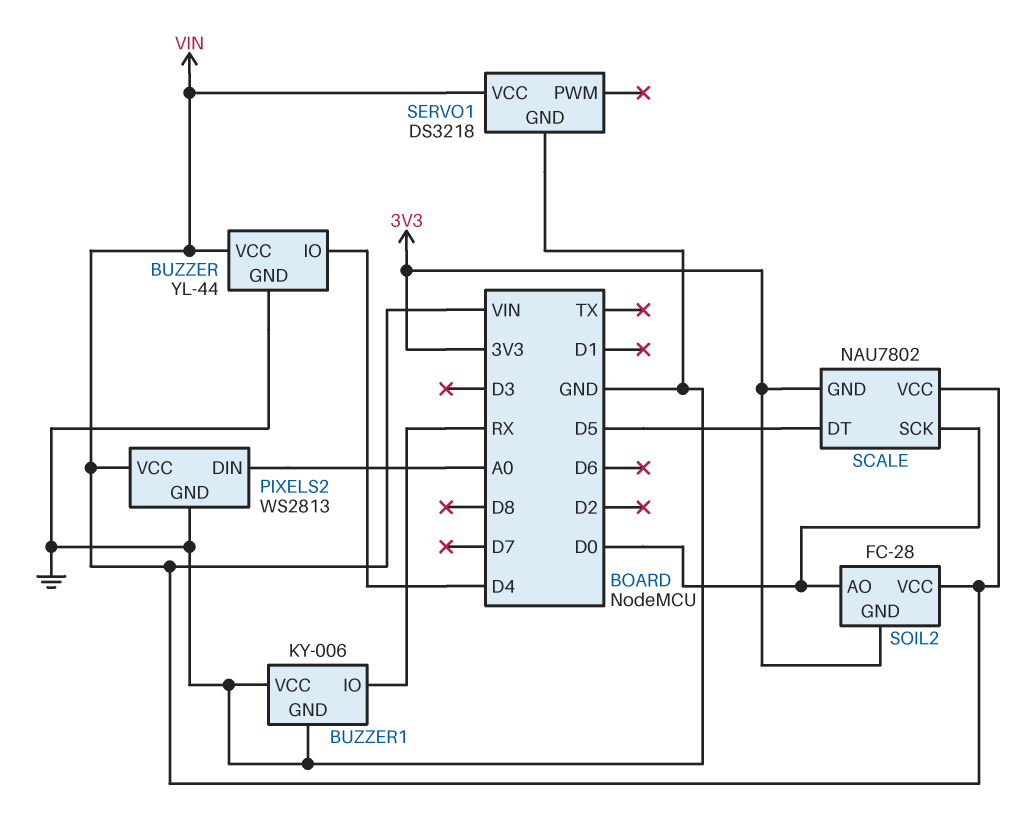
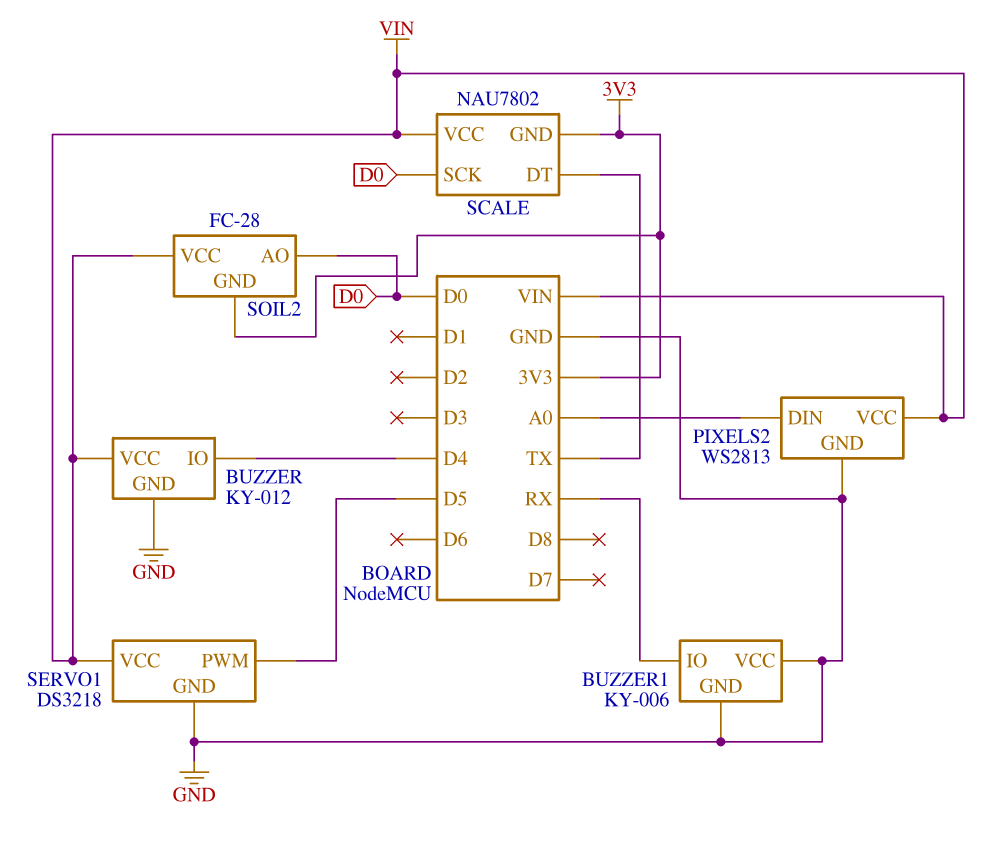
BUZZER: YL-44 -> KY-012
SCALE pin DT: D5 -> TX
SERVO1 pin PWM: none -> D5

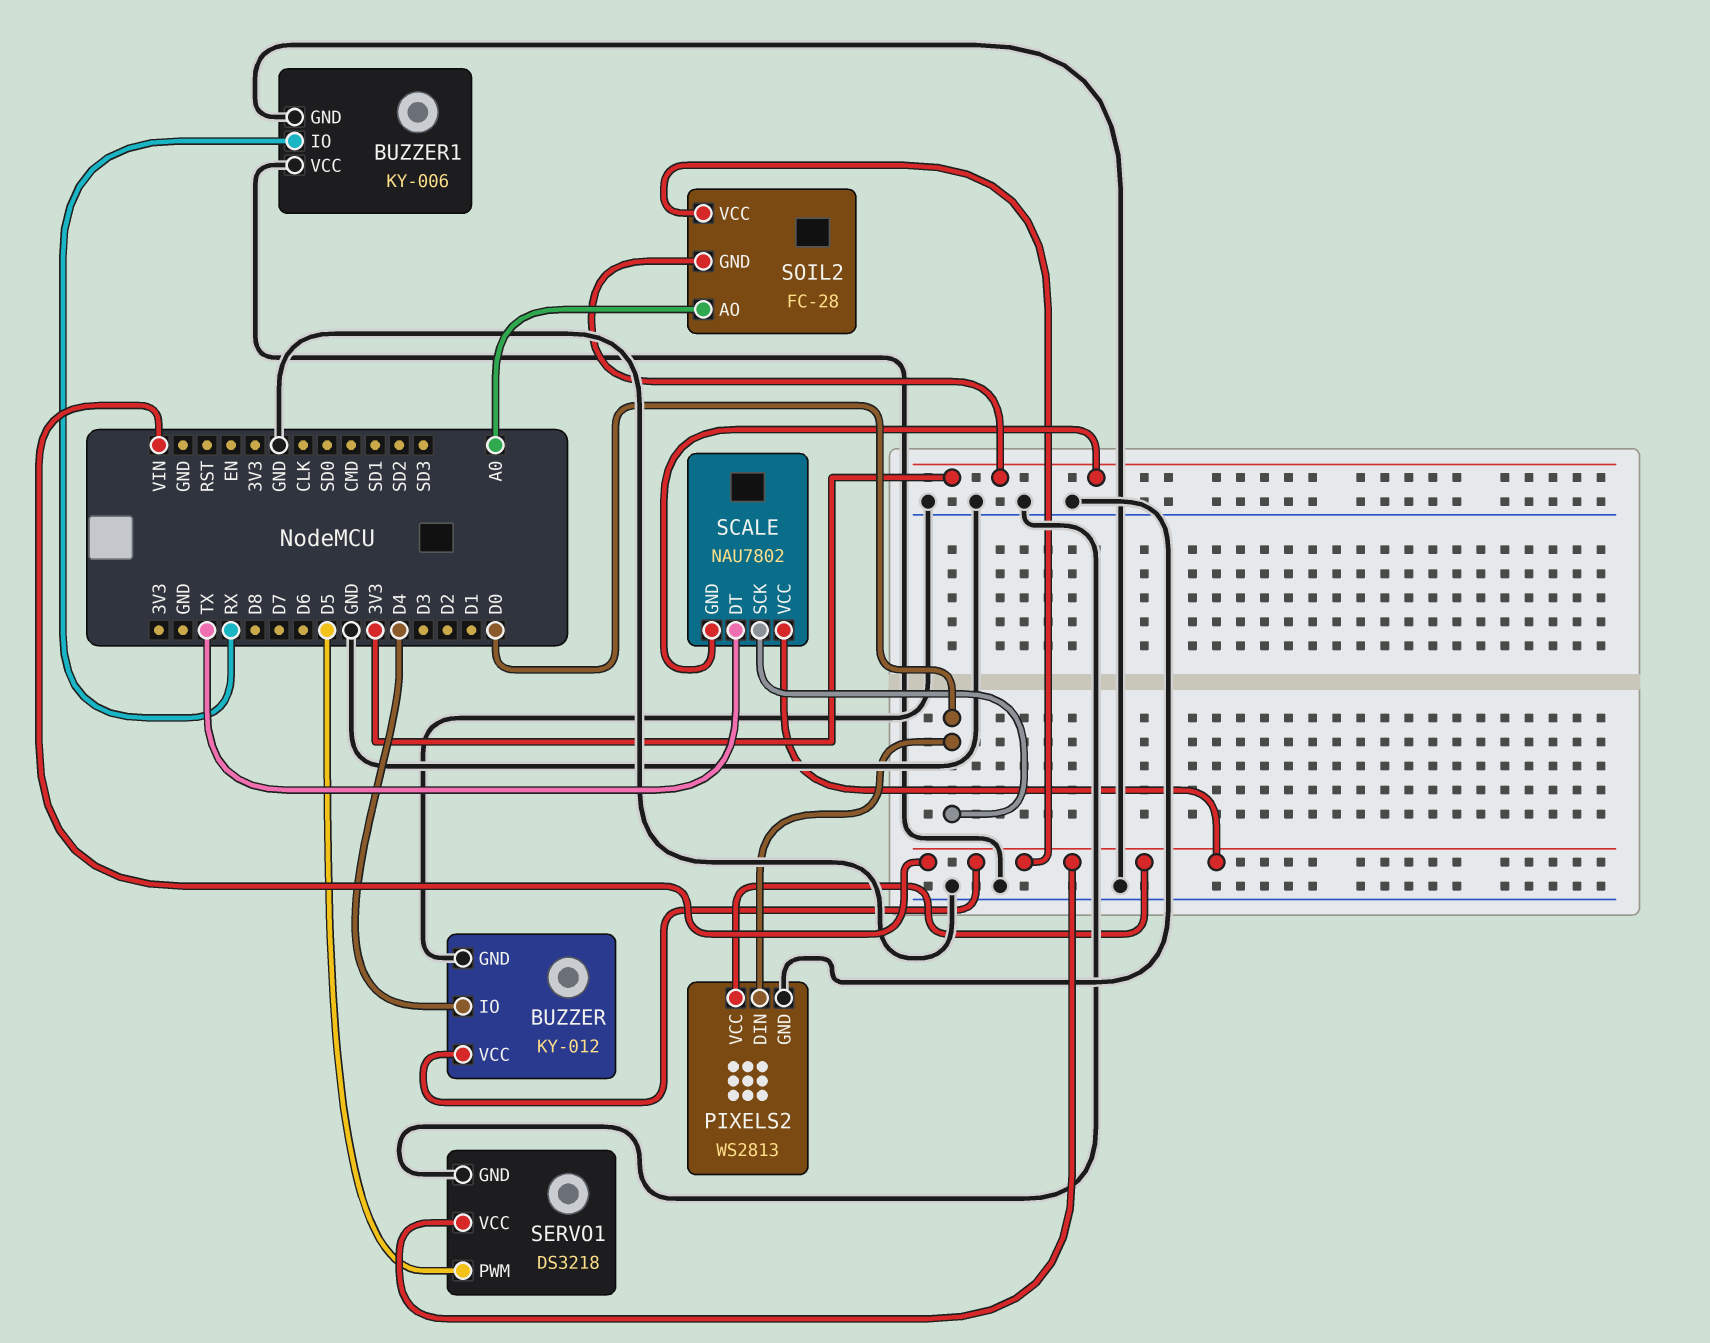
PIXELS2 pin DIN: A0 -> D0
SOIL2 pin AO: D0 -> A0

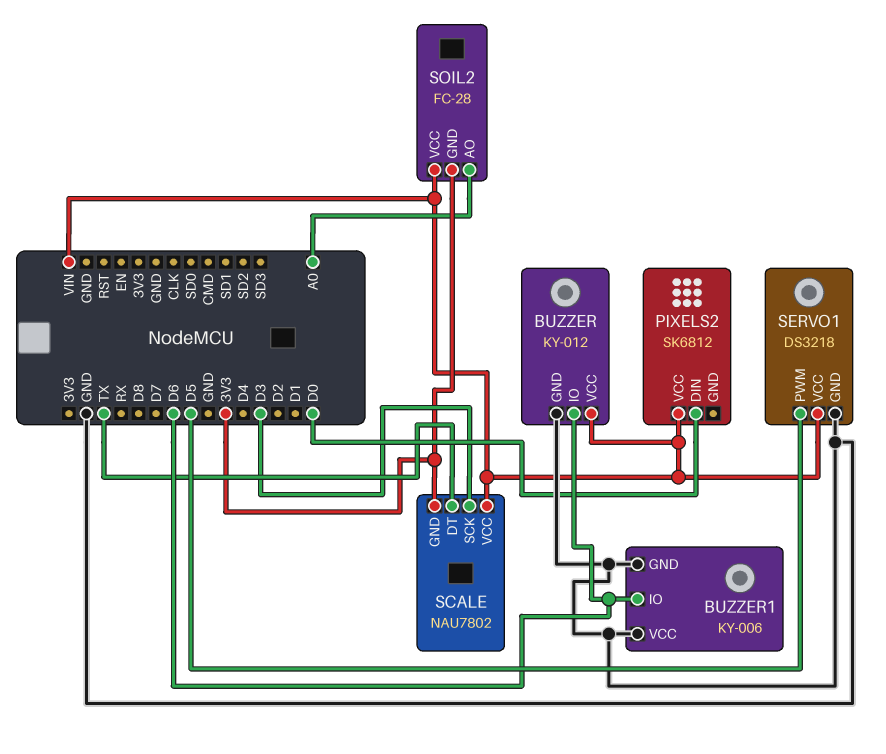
BUZZER pin IO: D4 -> D6
BUZZER1 pin IO: RX -> D6
PIXELS2: WS2813 -> SK6812
PIXELS2 pin GND: GND -> none
SCALE pin SCK: D0 -> D3

